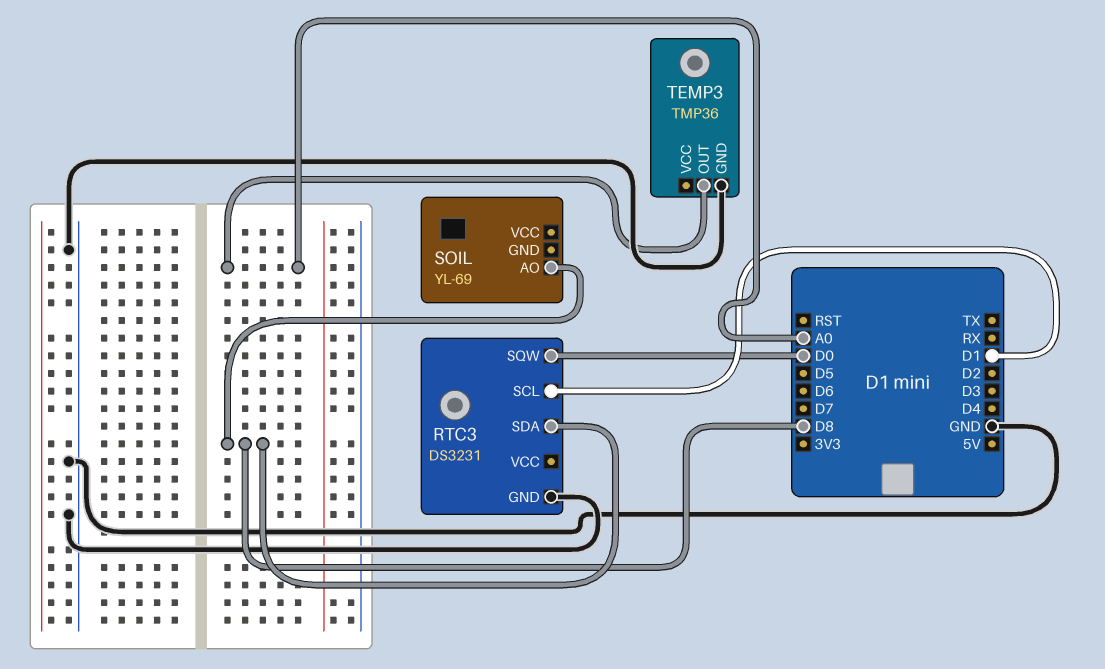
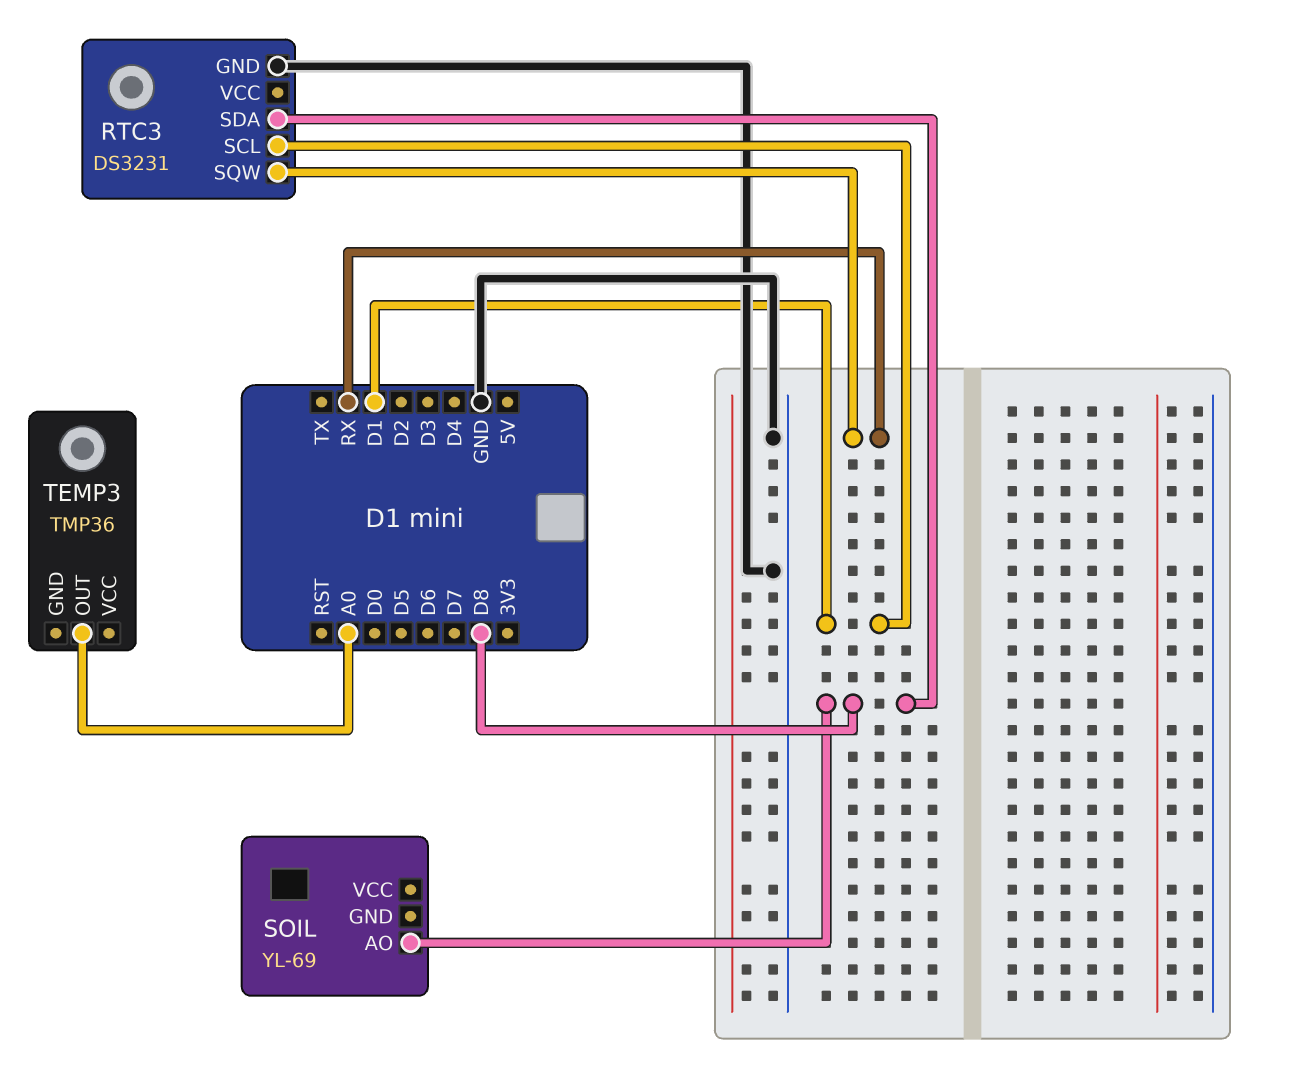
RTC3 pin SQW: D0 -> RX
TEMP3 pin GND: GND -> none

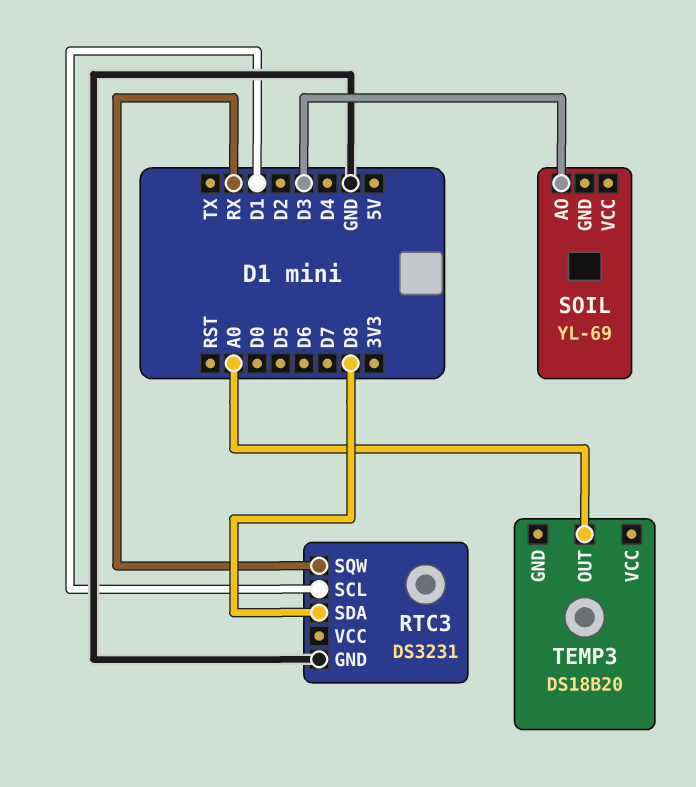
SOIL pin AO: D8 -> D3
TEMP3: TMP36 -> DS18B20

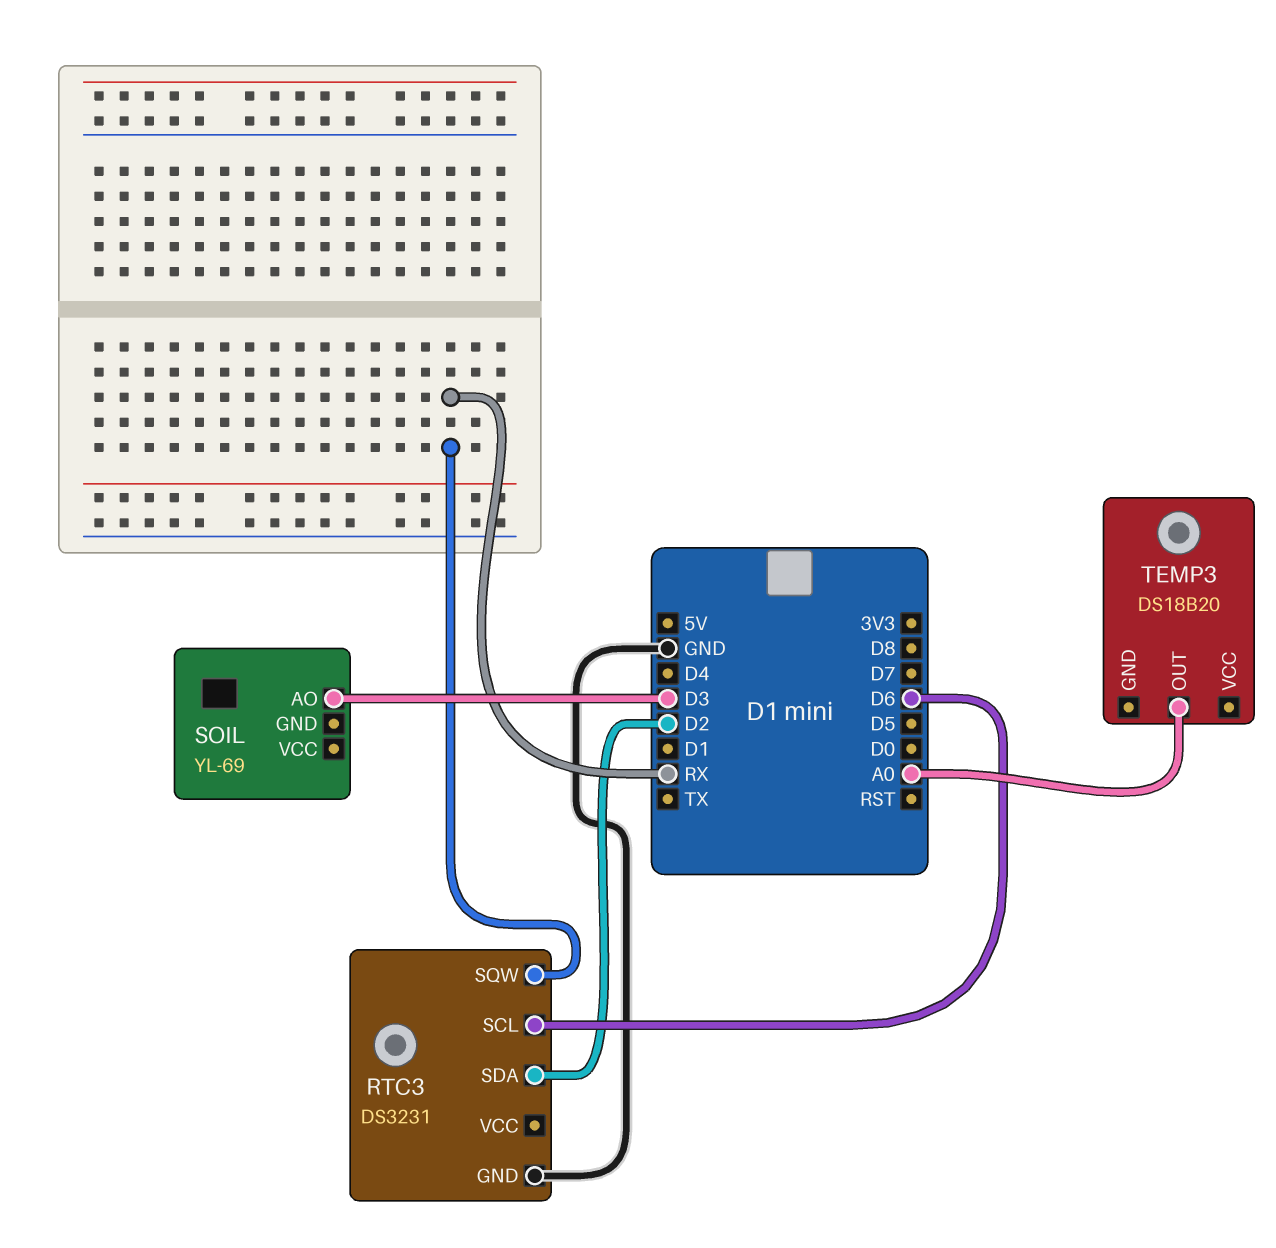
RTC3 pin SCL: D1 -> D6
RTC3 pin SDA: D8 -> D2

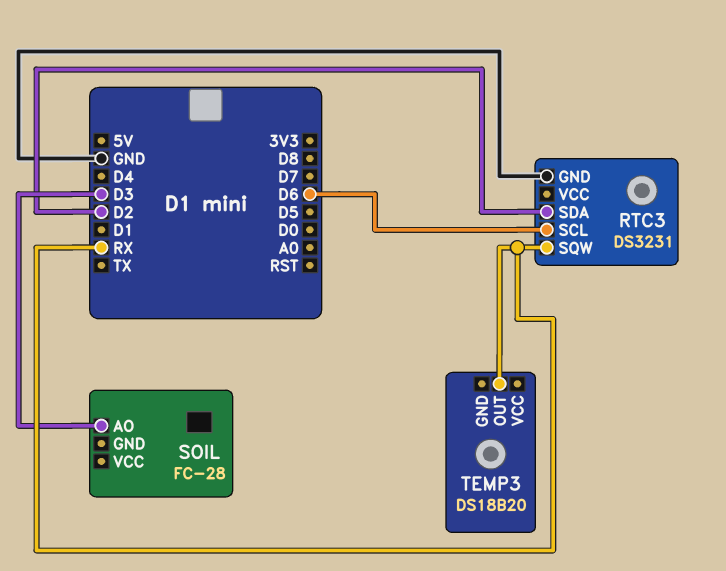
SOIL: YL-69 -> FC-28
TEMP3 pin OUT: A0 -> RX

